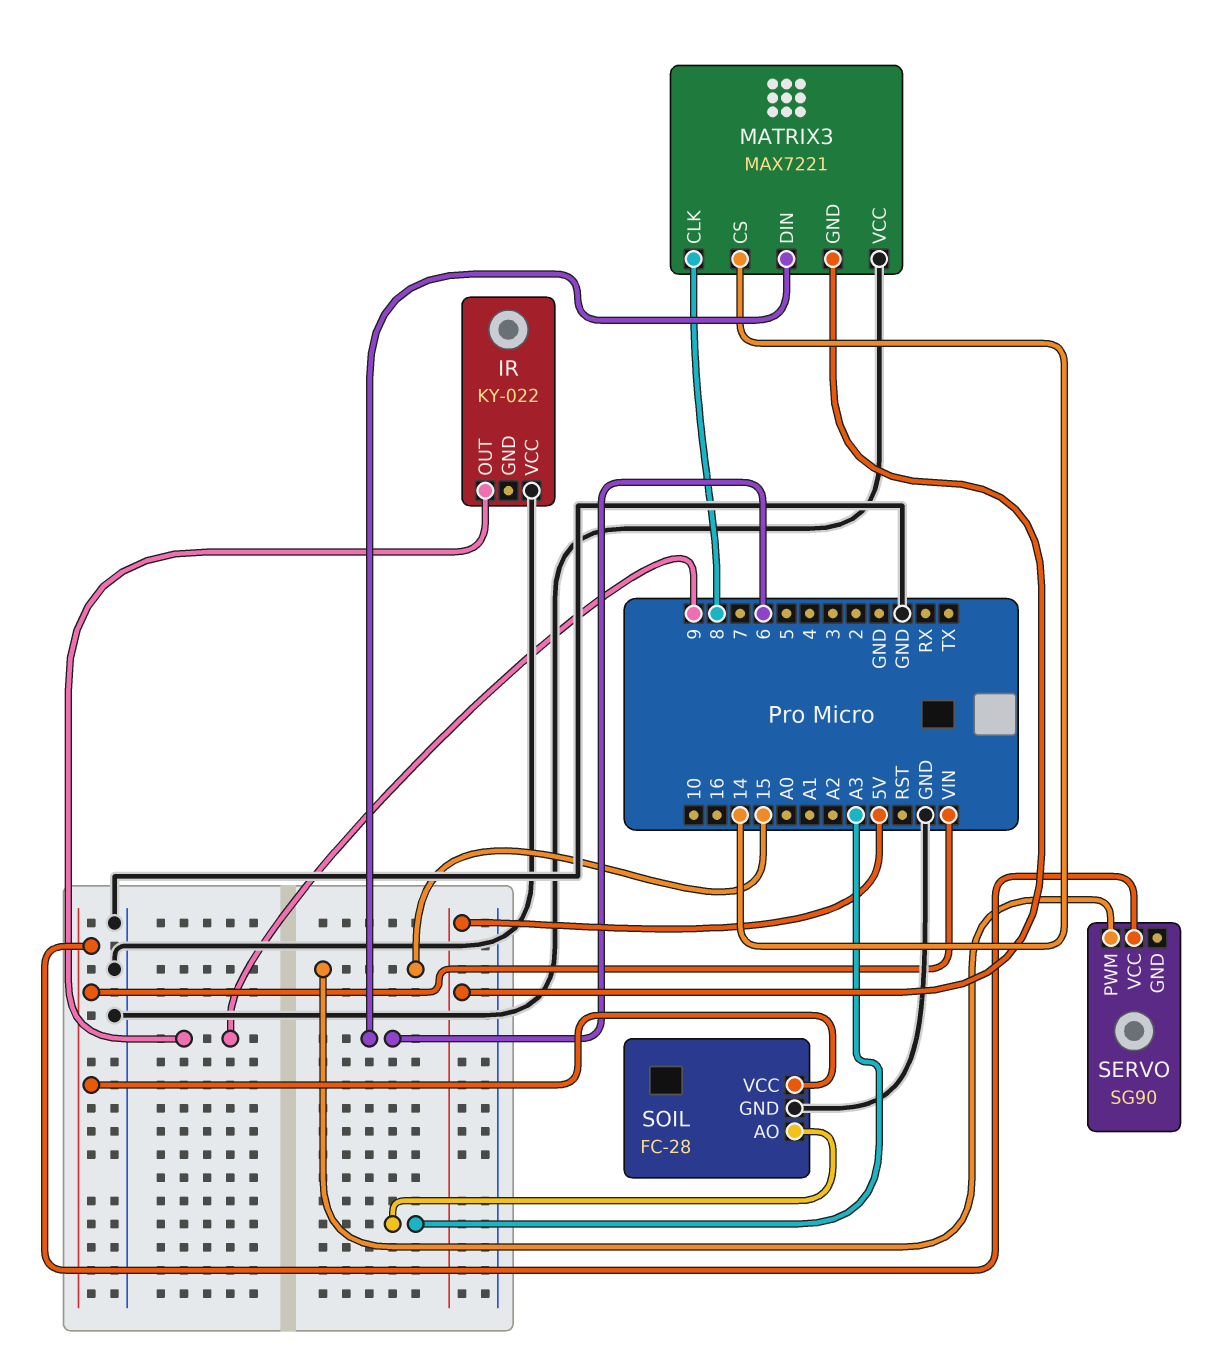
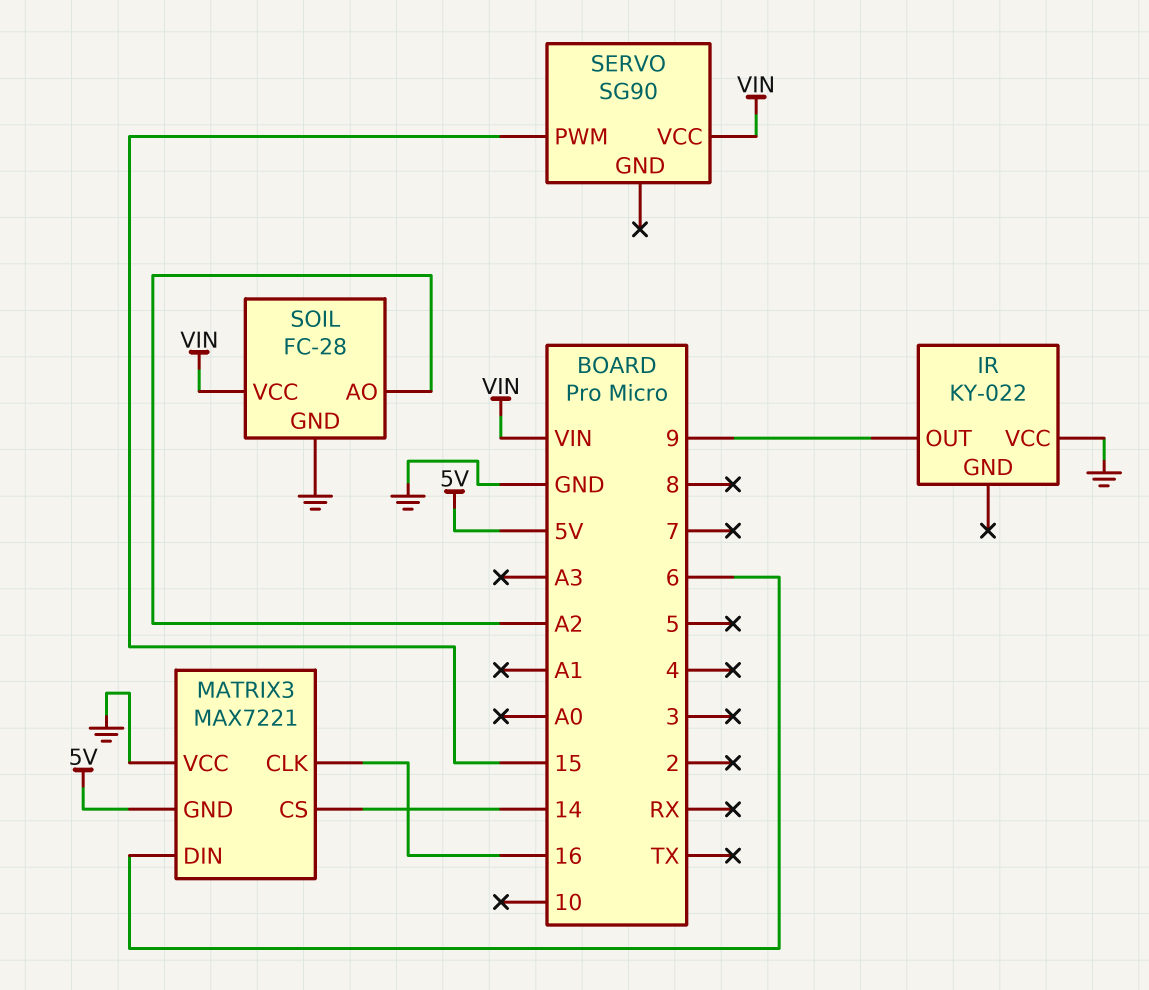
MATRIX3 pin CLK: 8 -> 16
SOIL pin AO: A3 -> A2

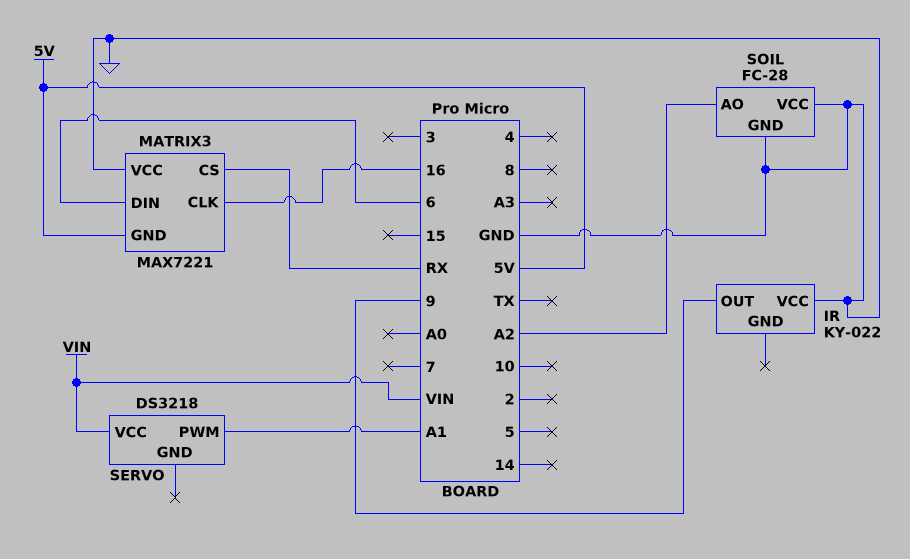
MATRIX3 pin CS: 14 -> RX
SERVO: SG90 -> DS3218
SERVO pin PWM: 15 -> A1
SOIL pin VCC: VIN -> GND

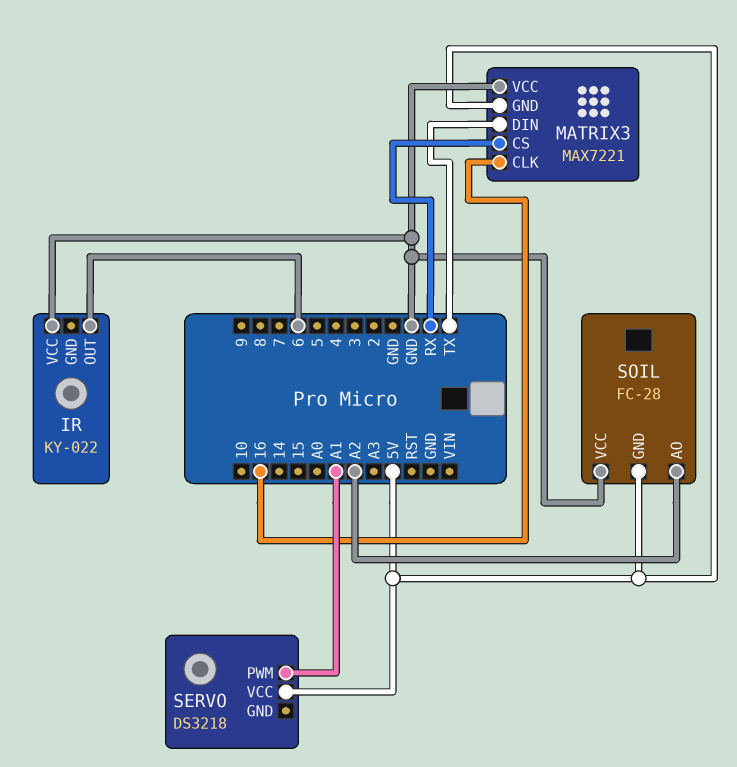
IR pin OUT: 9 -> 6
MATRIX3 pin DIN: 6 -> TX
SERVO pin VCC: VIN -> 5V
SOIL pin GND: GND -> 5V

